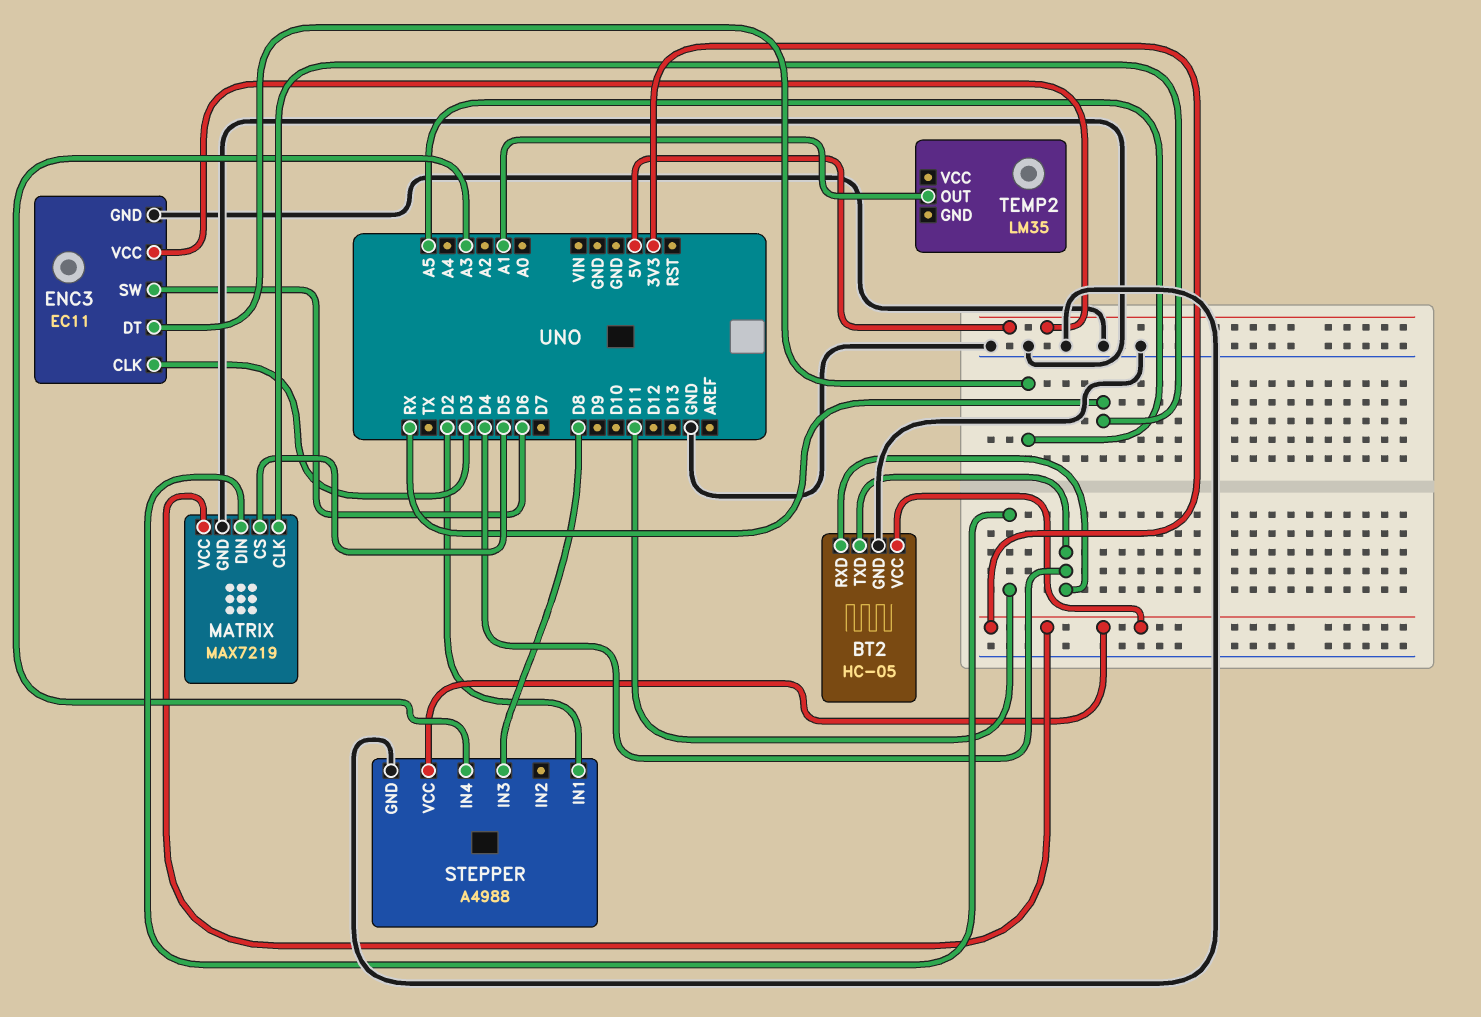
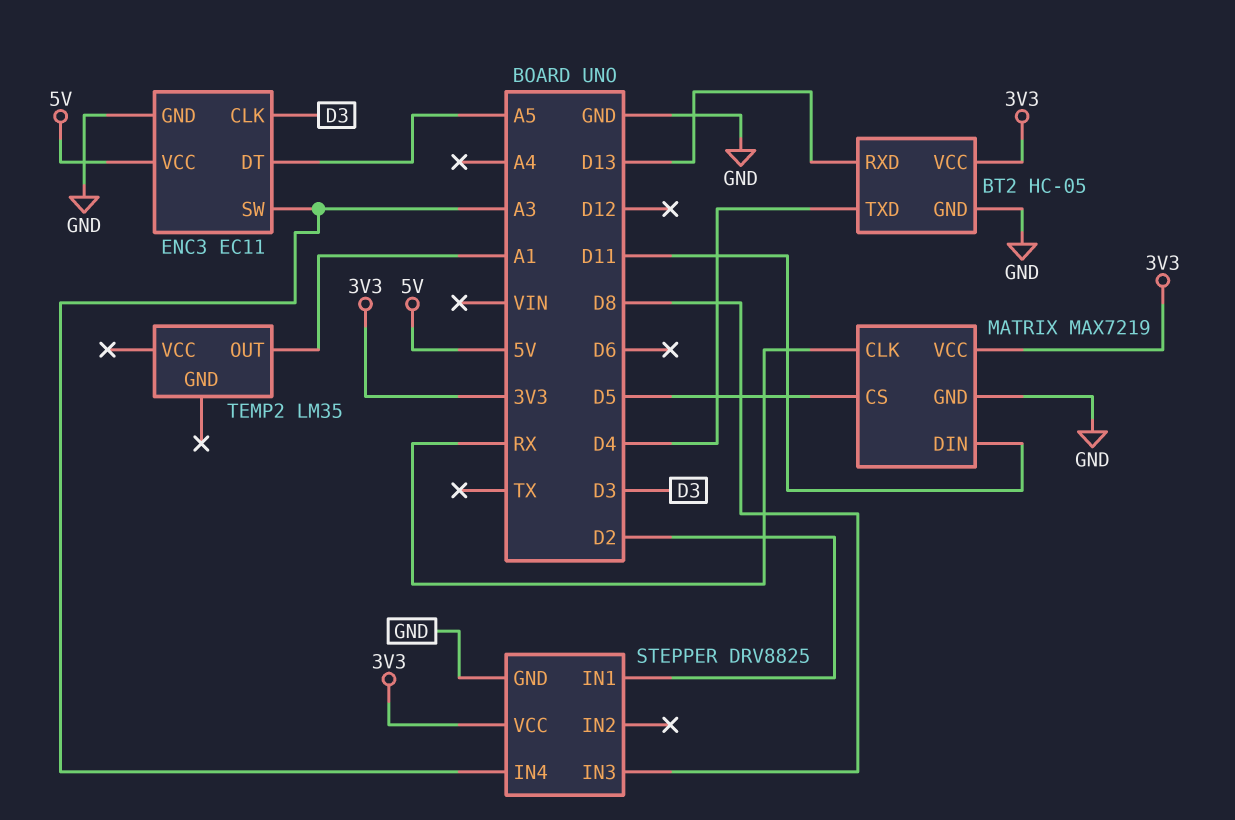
BT2 pin RXD: D4 -> D13
ENC3 pin SW: D6 -> A3
STEPPER: A4988 -> DRV8825

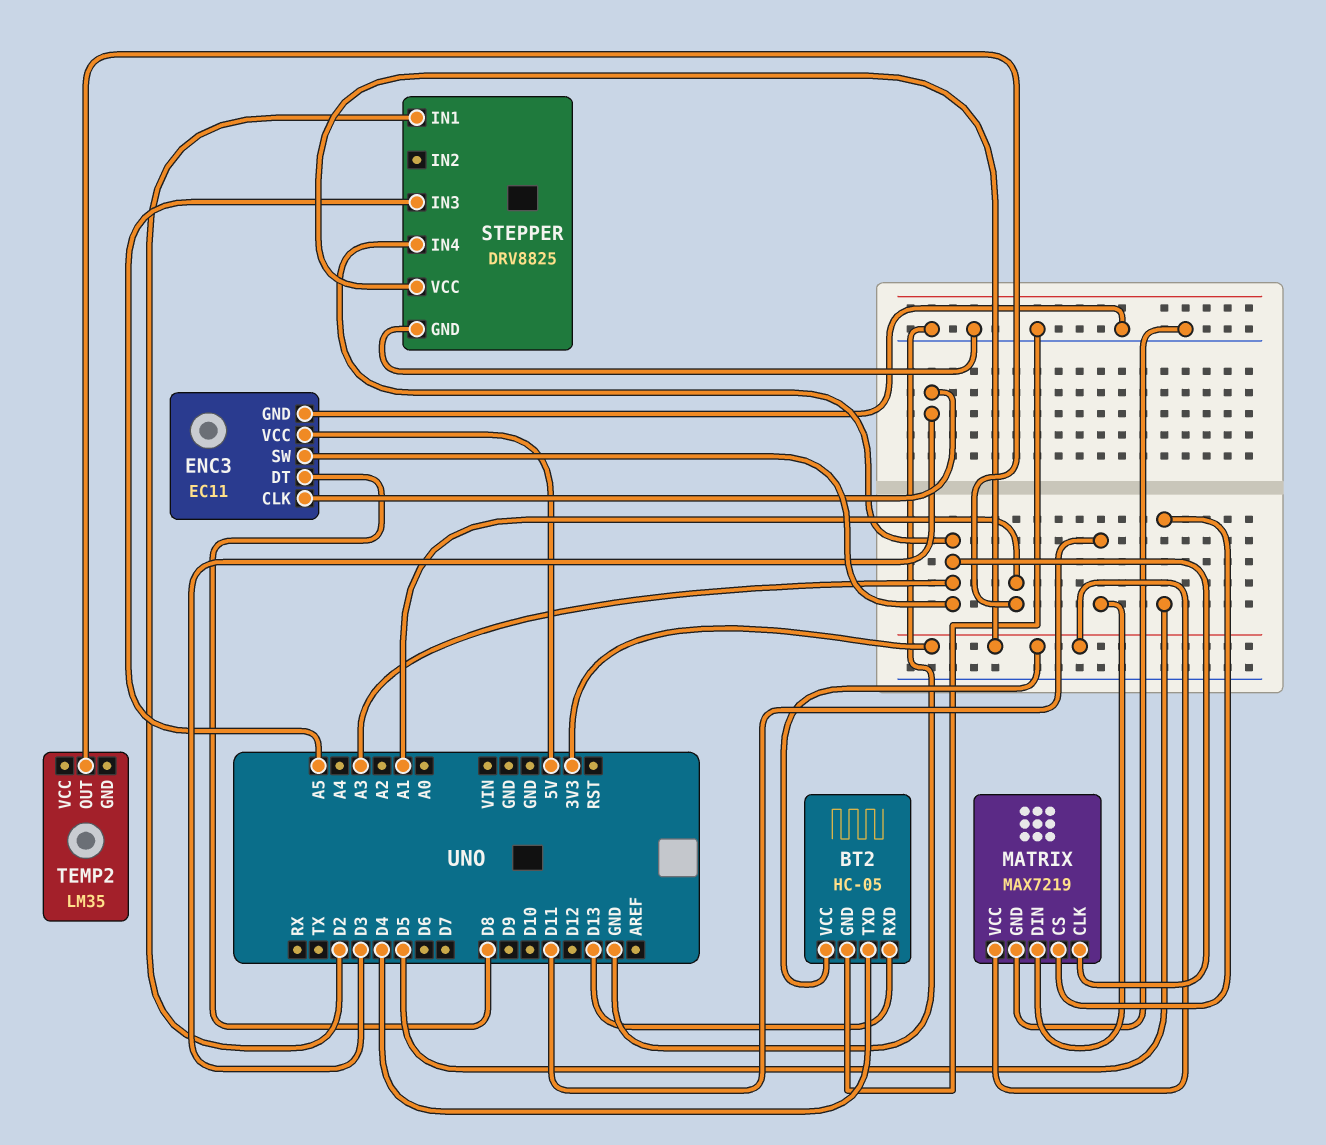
ENC3 pin DT: A5 -> D8
MATRIX pin CLK: RX -> A3
STEPPER pin IN3: D8 -> A5

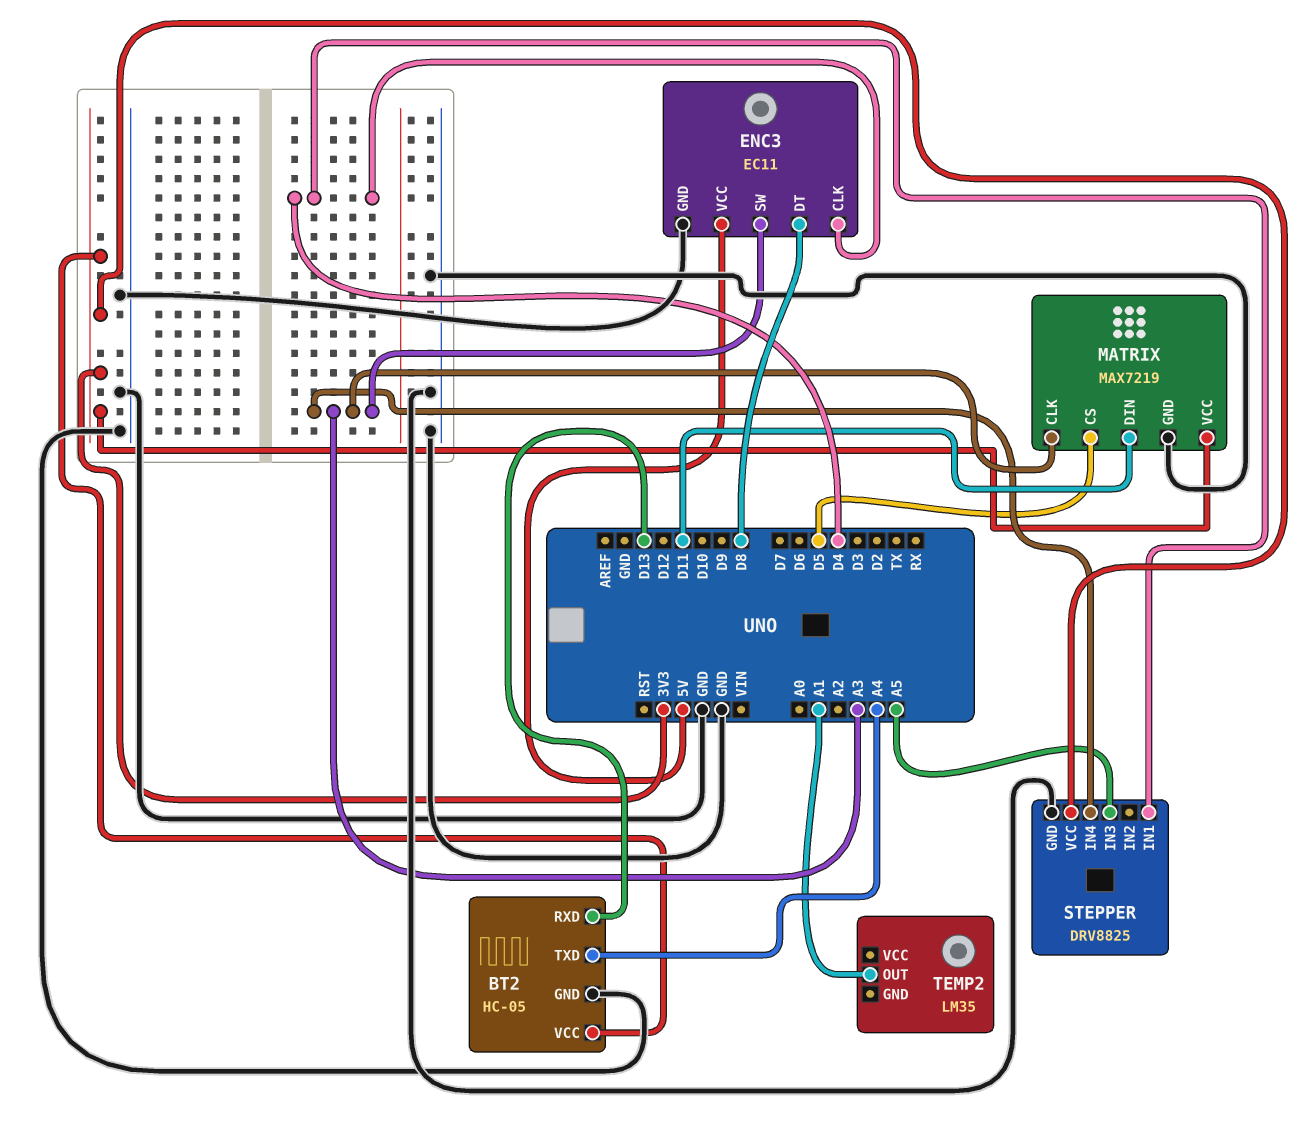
BT2 pin TXD: D4 -> A4
ENC3 pin CLK: D3 -> D4
STEPPER pin IN1: D2 -> D4

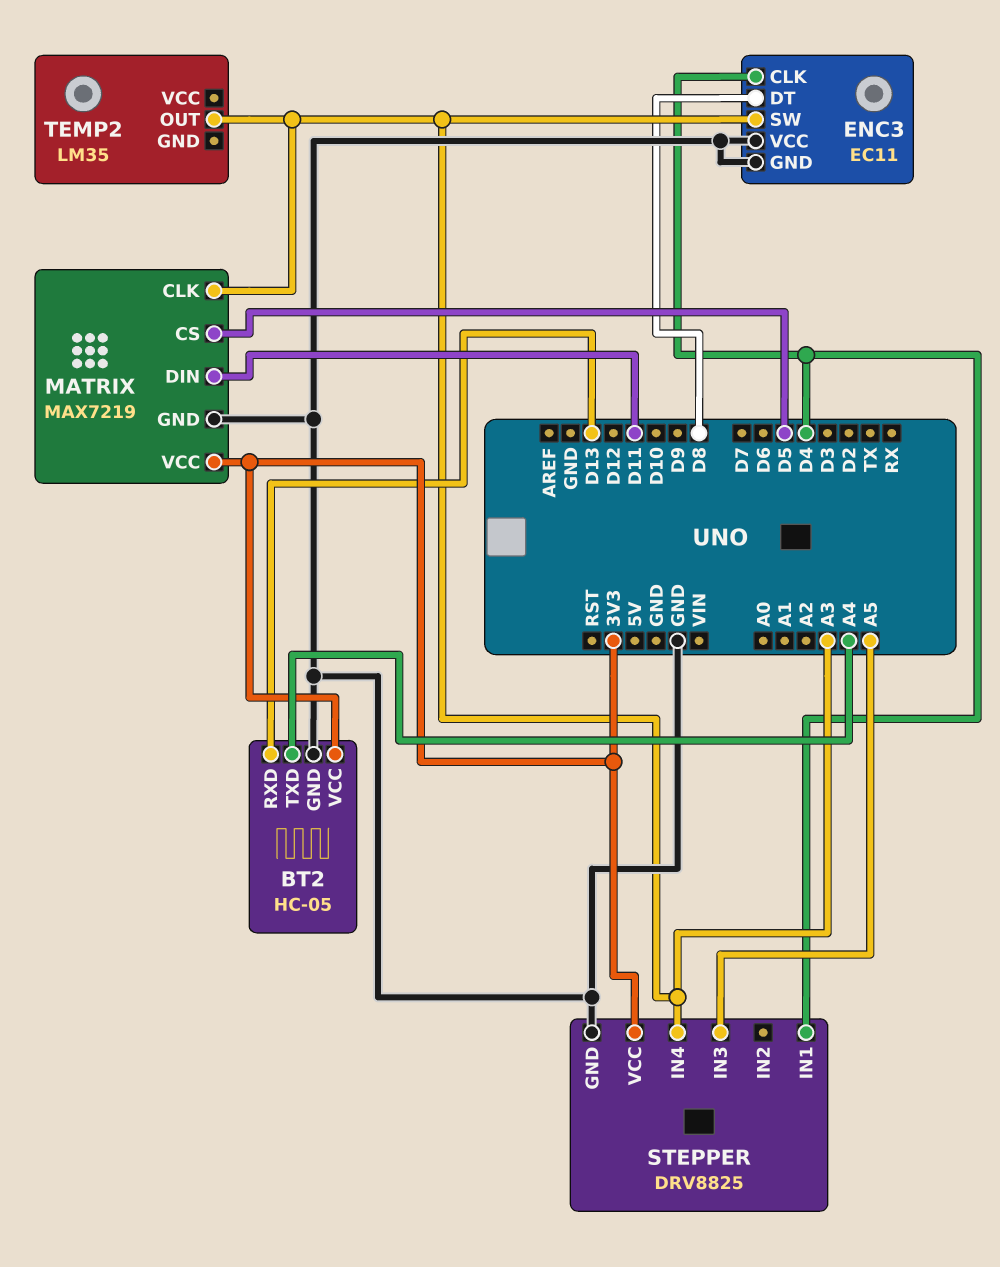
ENC3 pin VCC: 5V -> GND
TEMP2 pin OUT: A1 -> A3

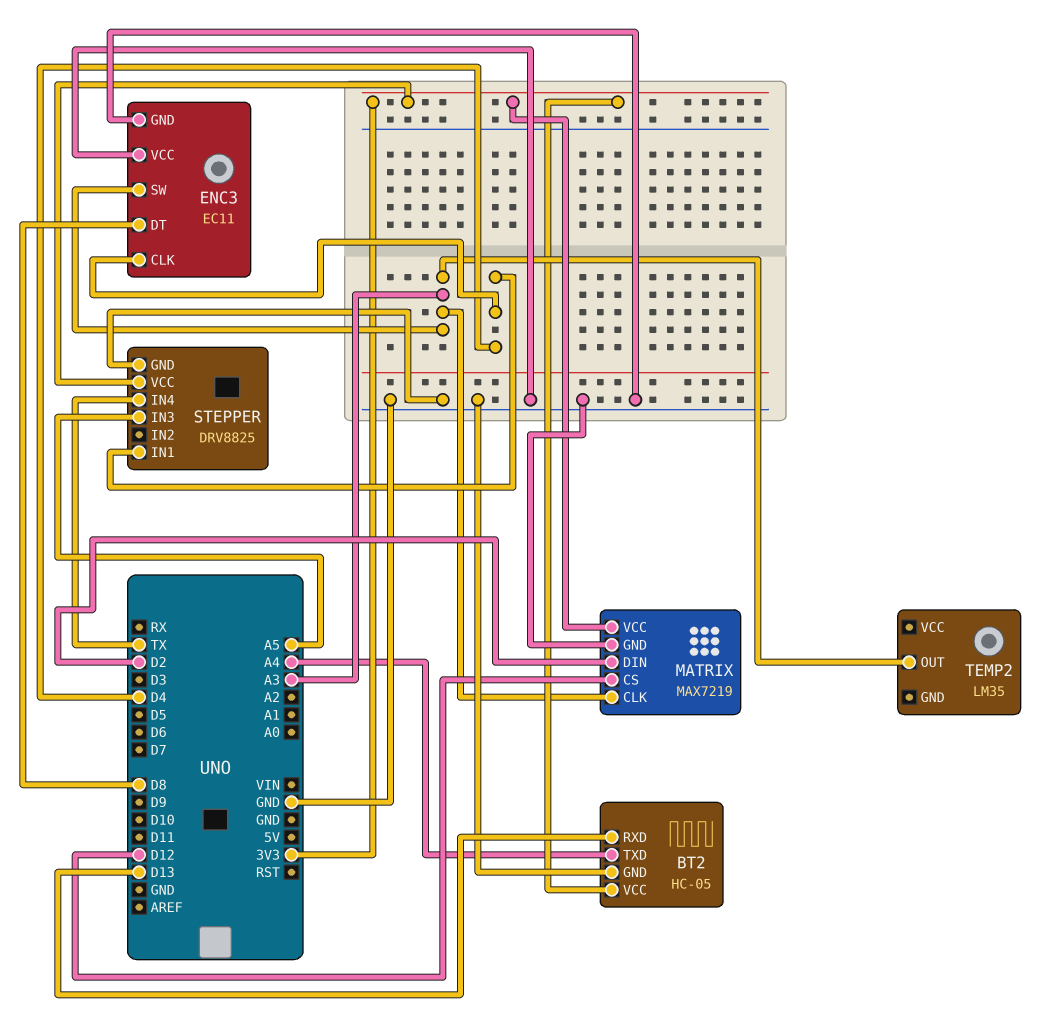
MATRIX pin CS: D5 -> D12
MATRIX pin DIN: D11 -> D2
STEPPER pin IN4: A3 -> TX

